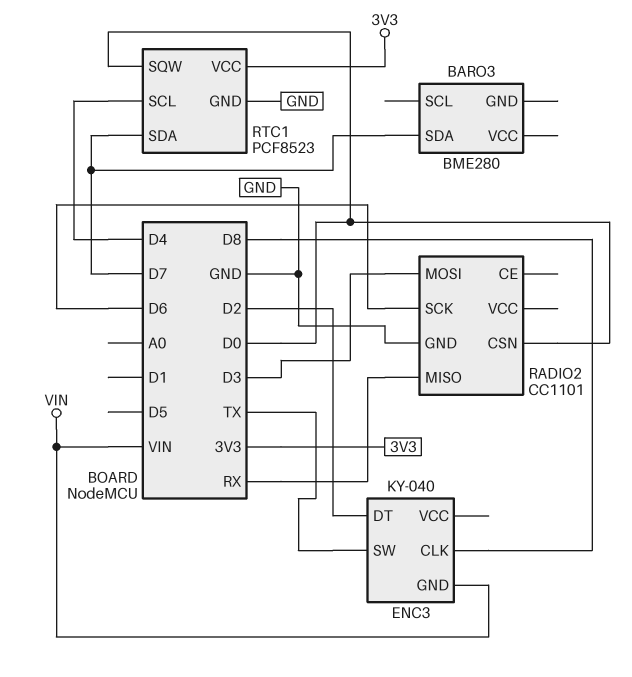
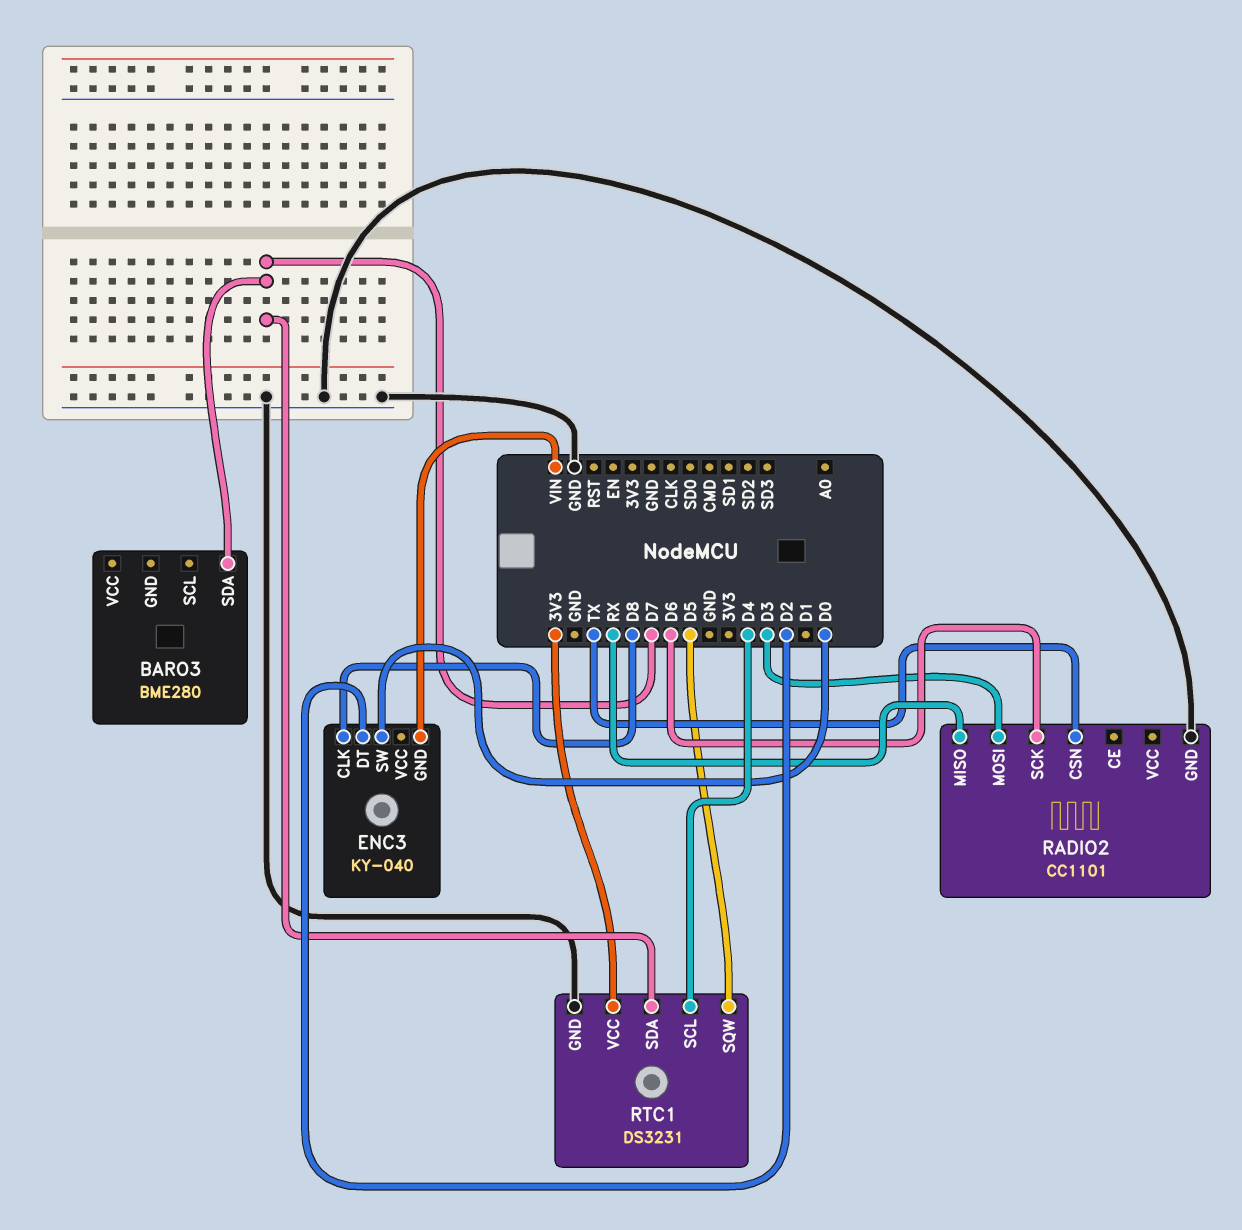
ENC3 pin SW: TX -> D0
RADIO2 pin CSN: D0 -> TX
RTC1: PCF8523 -> DS3231
RTC1 pin SQW: D0 -> D5

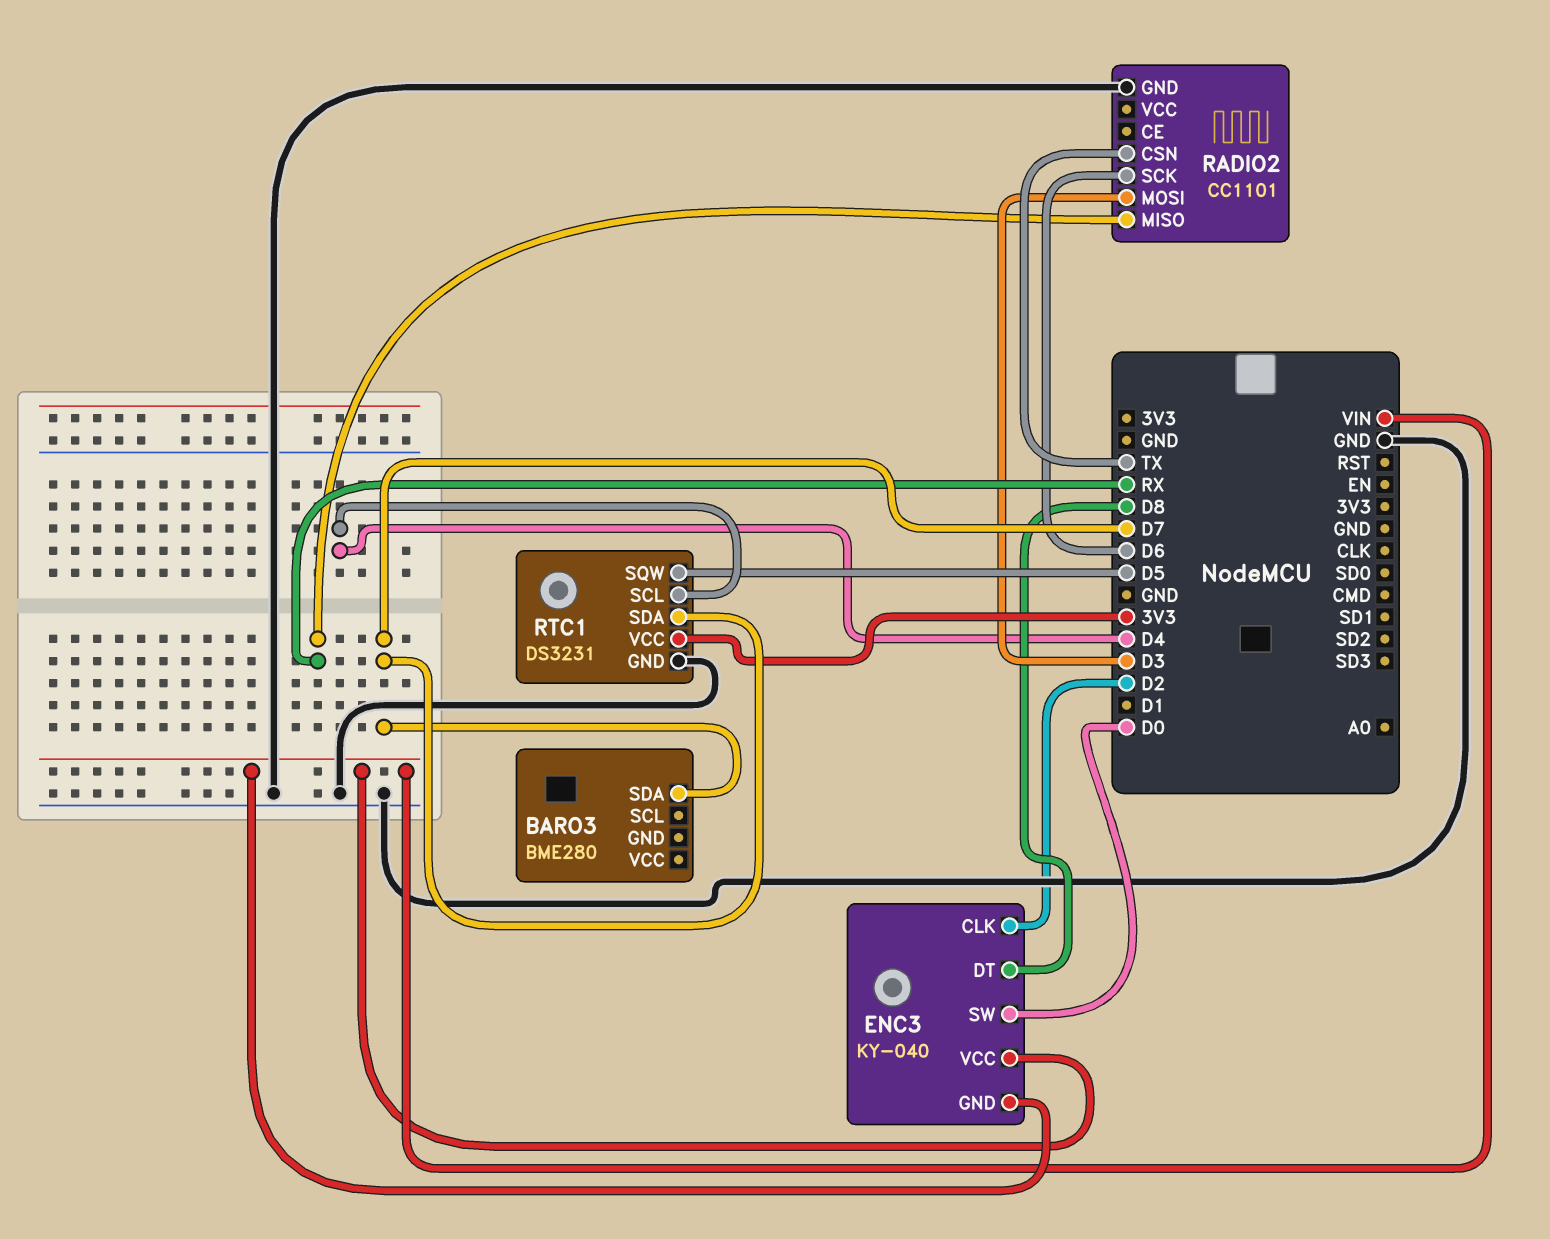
ENC3 pin CLK: D8 -> D2
ENC3 pin DT: D2 -> D8
ENC3 pin VCC: none -> VIN

